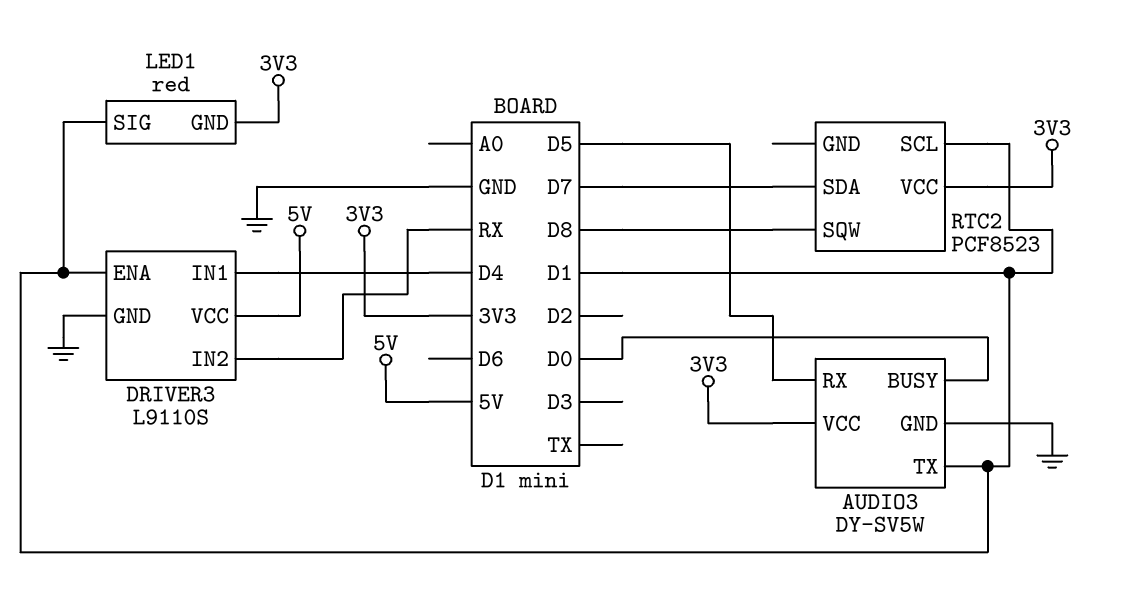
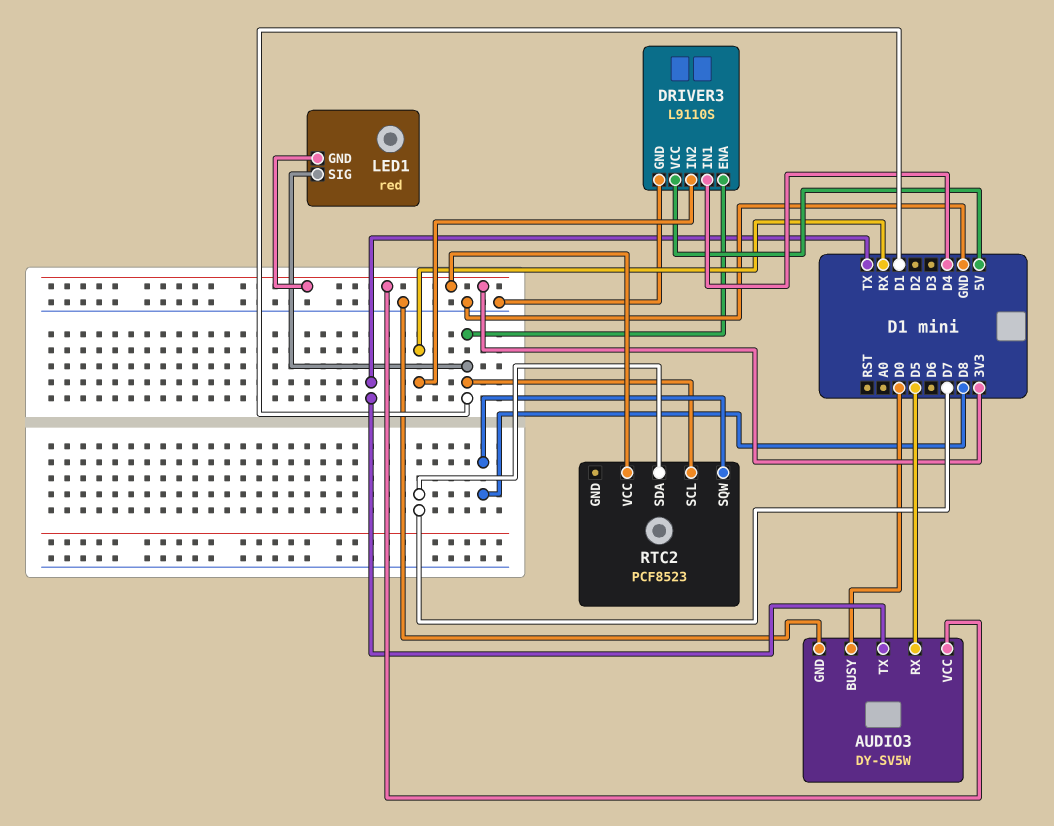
AUDIO3 pin TX: D1 -> TX

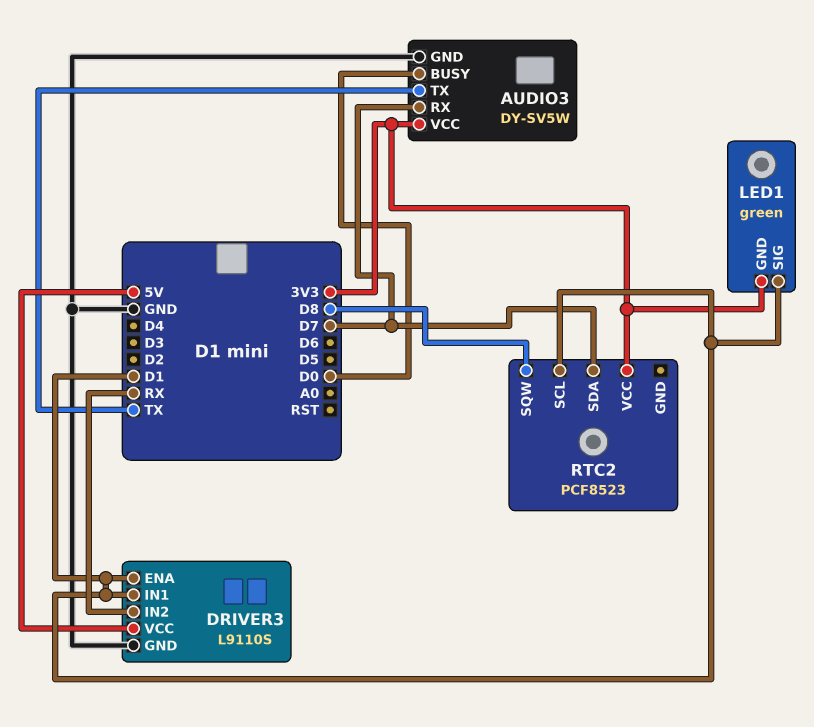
AUDIO3 pin RX: D5 -> D7
DRIVER3 pin IN1: D4 -> D1
LED1: red -> green

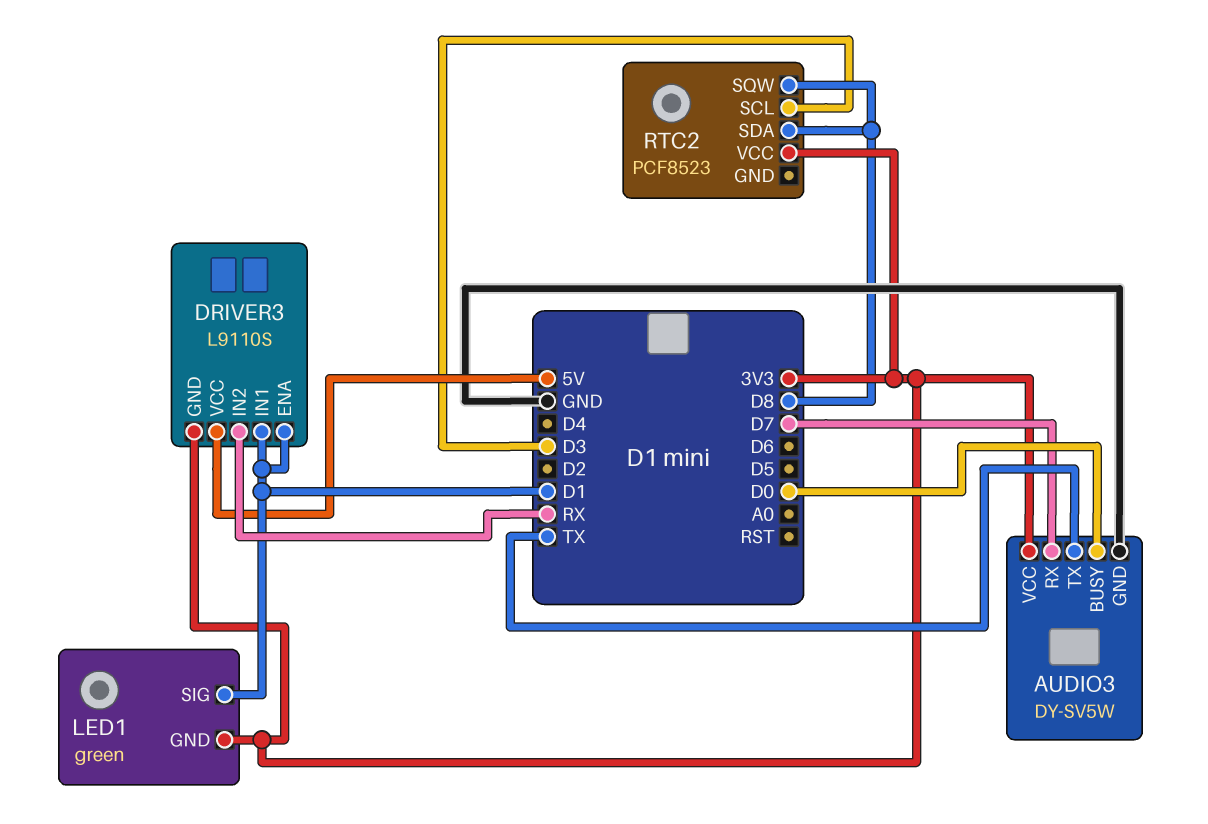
DRIVER3 pin GND: GND -> 3V3
RTC2 pin SCL: D1 -> D3
RTC2 pin SDA: D7 -> D8

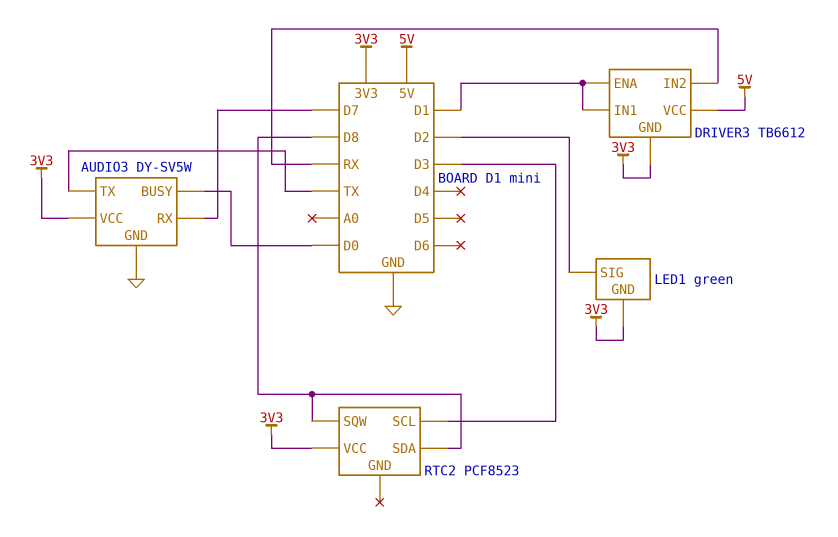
DRIVER3: L9110S -> TB6612
LED1 pin SIG: D1 -> D2

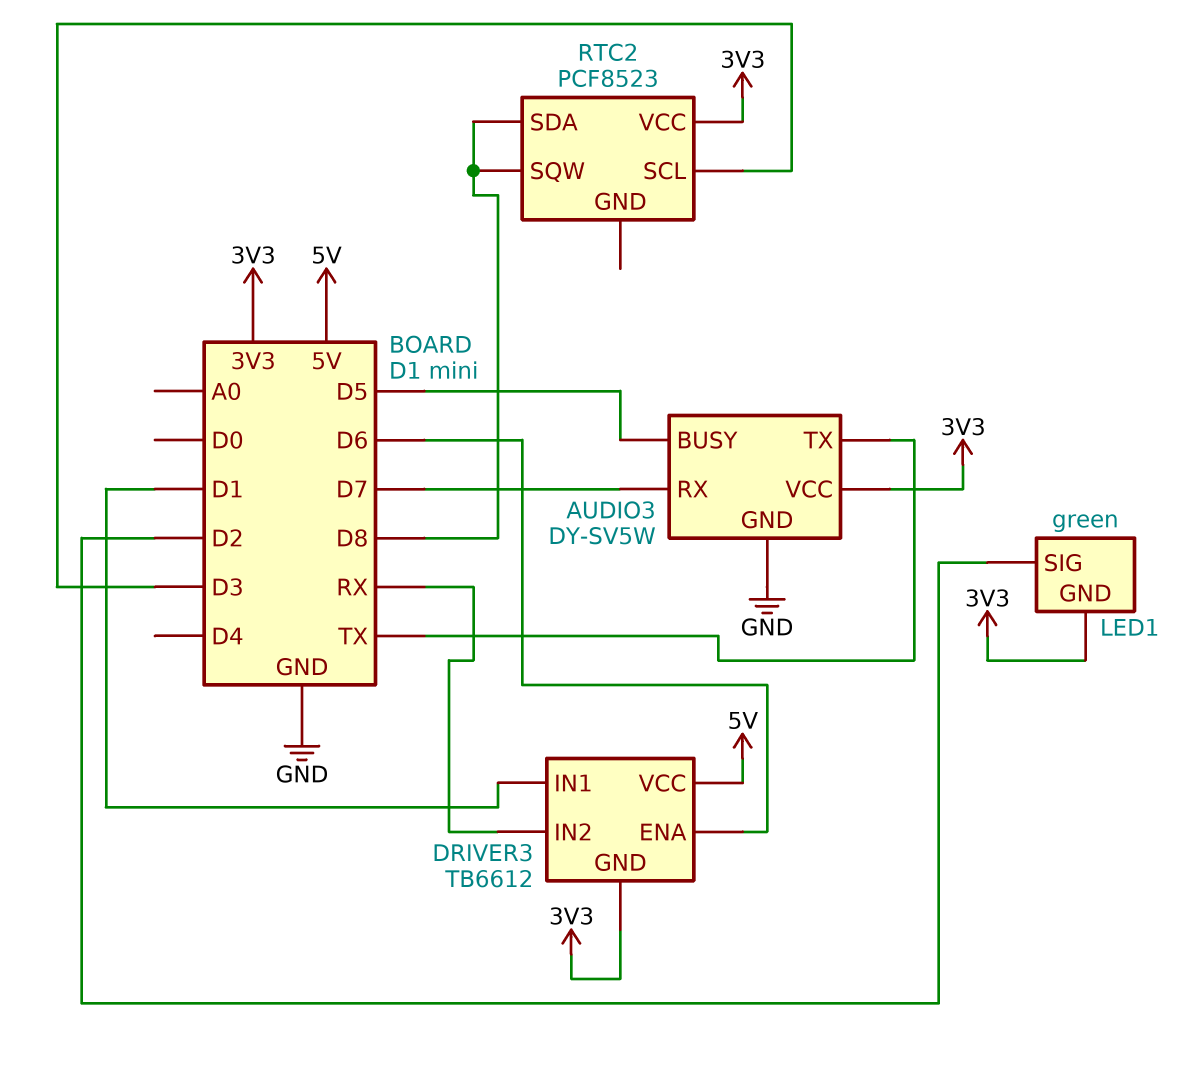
AUDIO3 pin BUSY: D0 -> D5
DRIVER3 pin ENA: D1 -> D6

